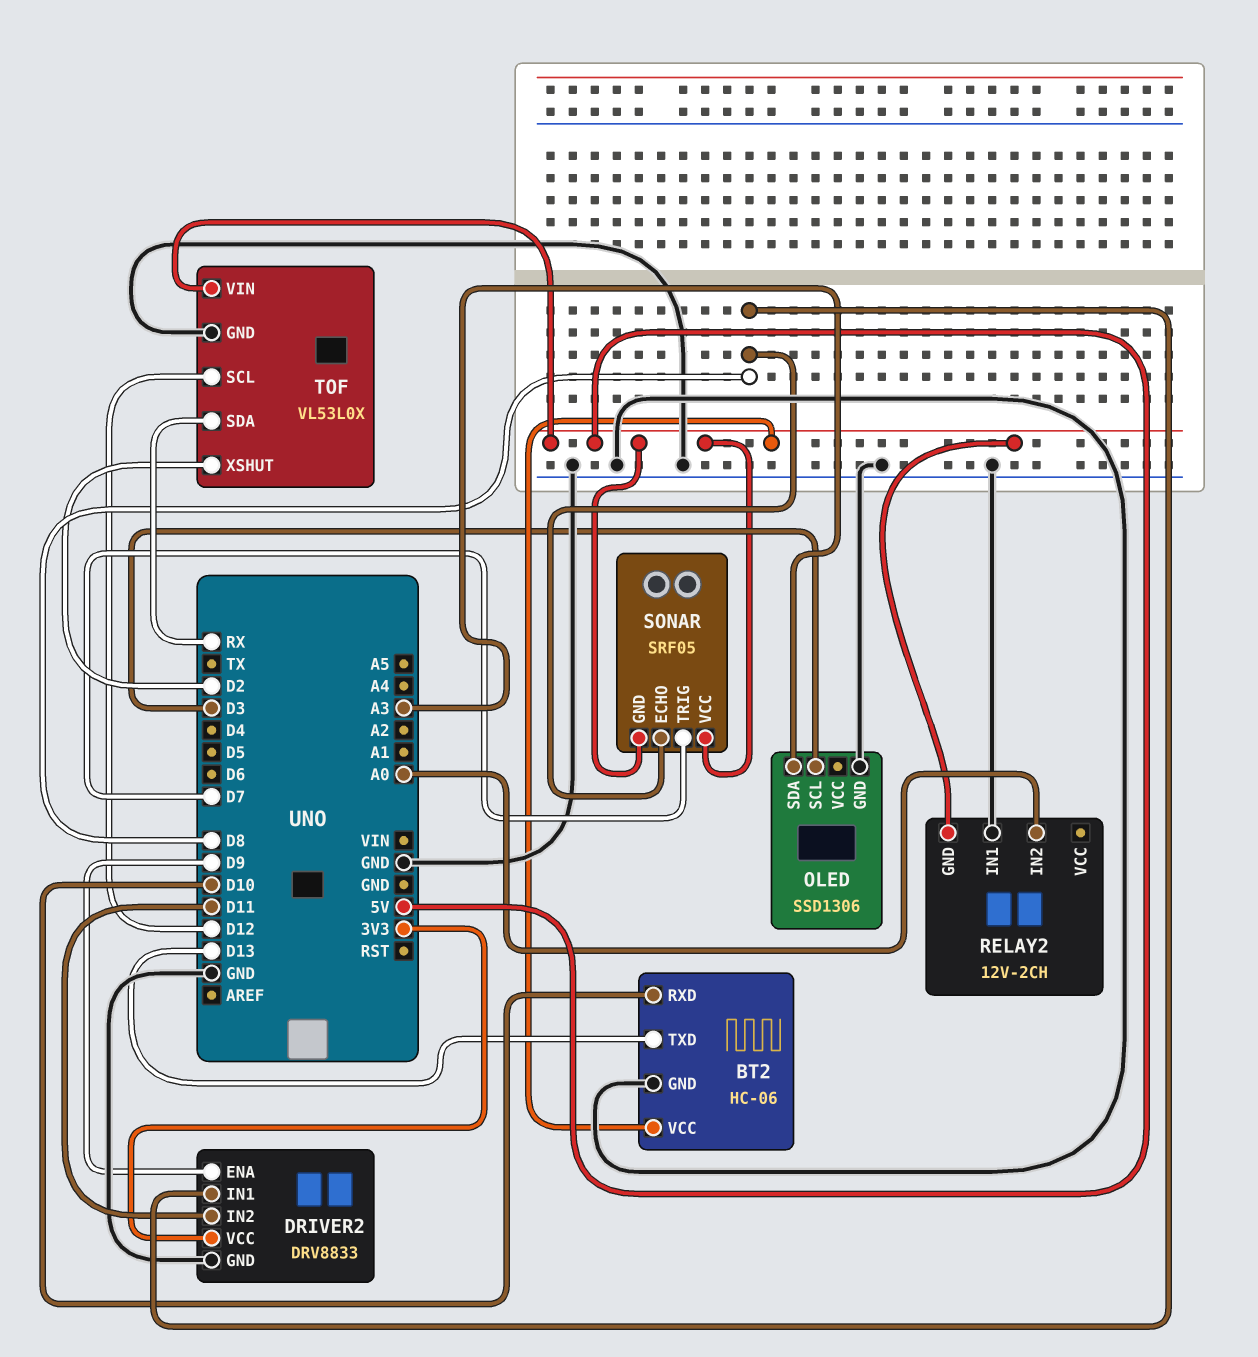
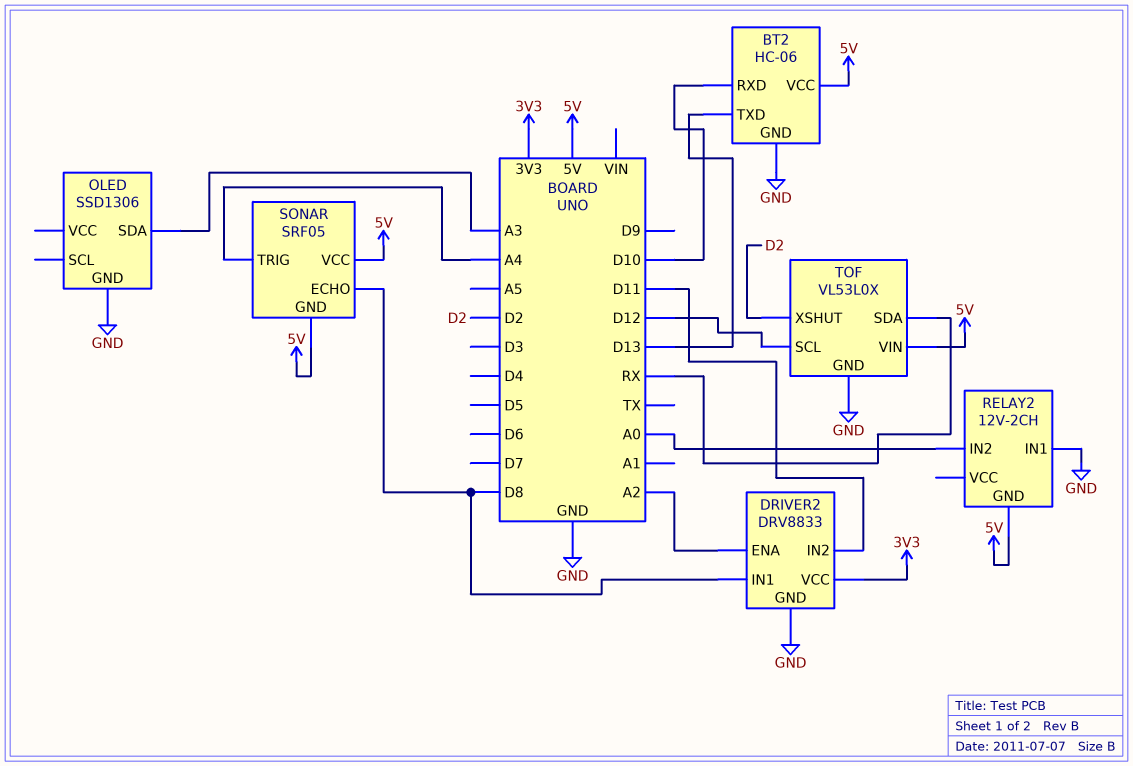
DRIVER2 pin ENA: D9 -> A2
OLED pin SCL: D3 -> none
SONAR pin TRIG: D7 -> A4

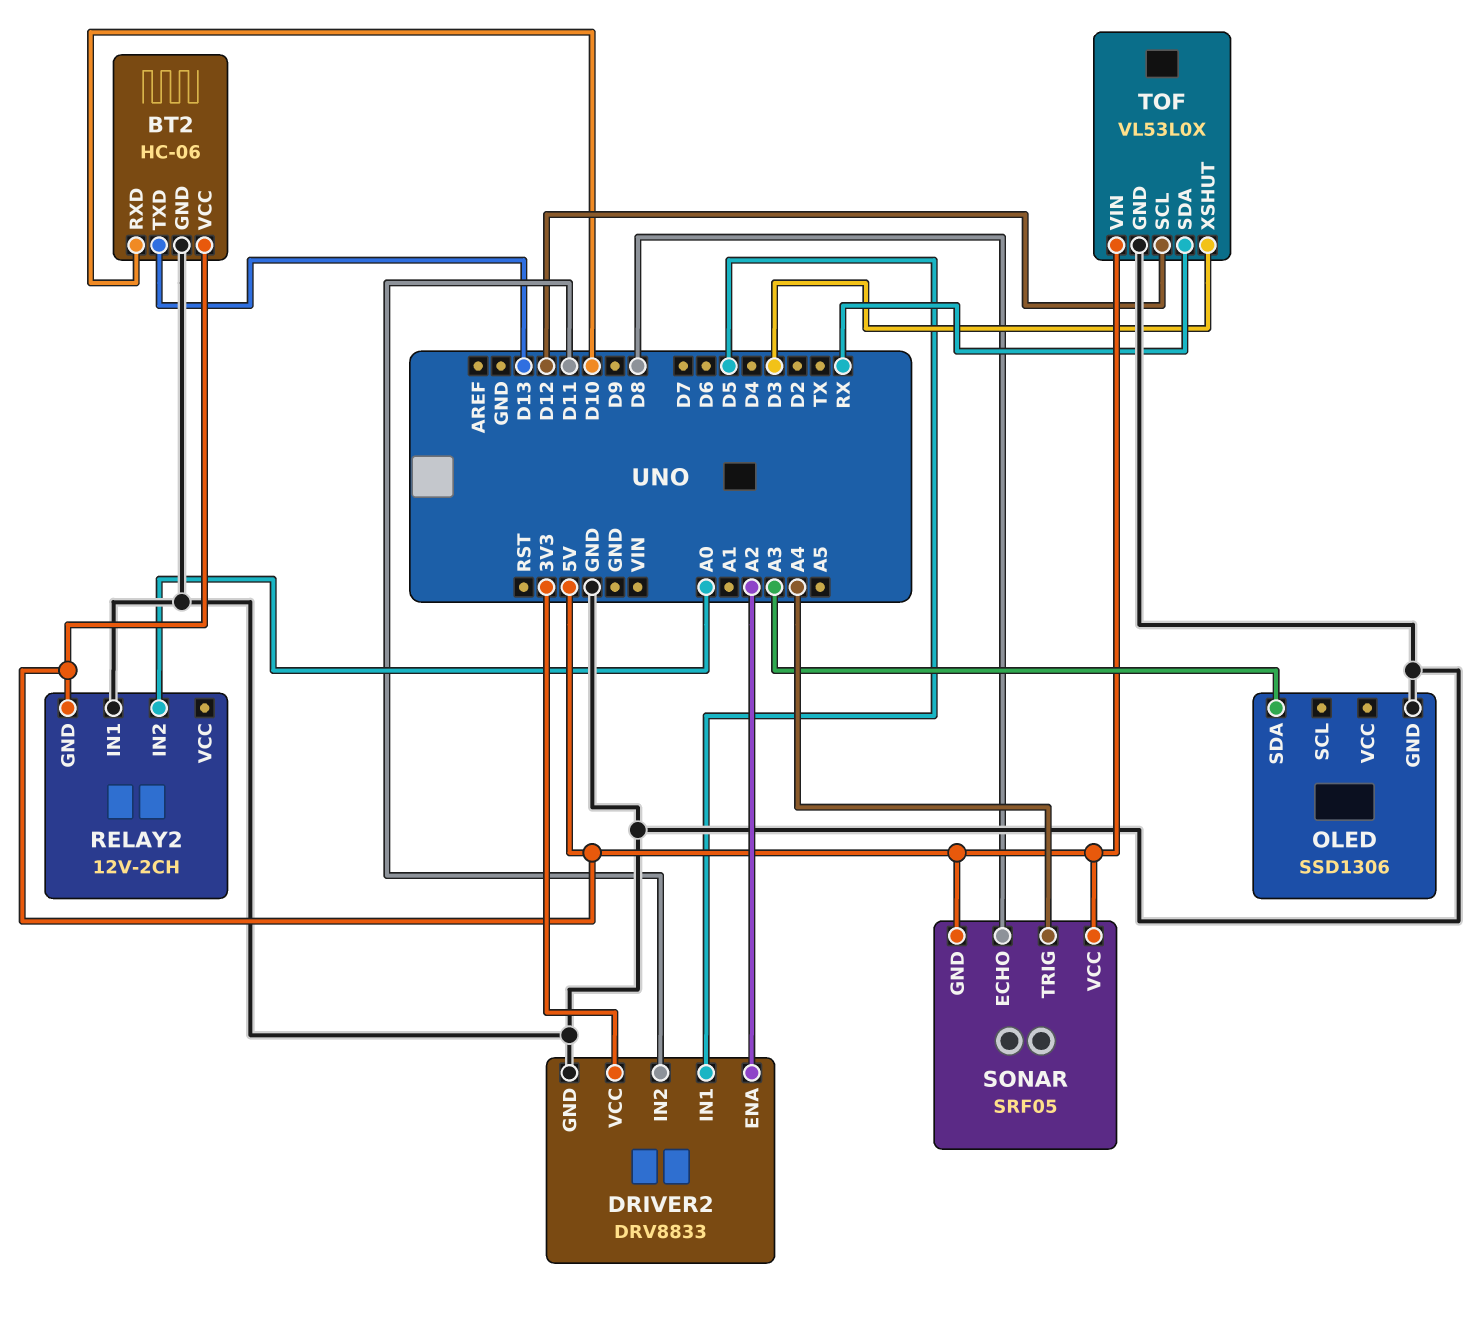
DRIVER2 pin IN1: D8 -> D5
TOF pin XSHUT: D2 -> D3

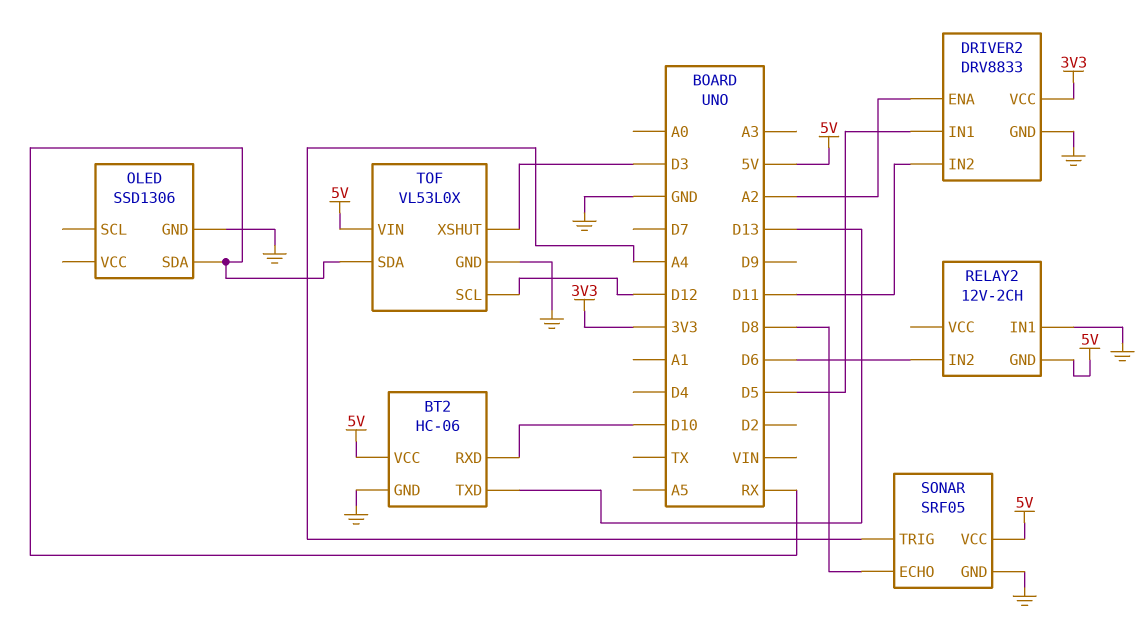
OLED pin SDA: A3 -> RX
RELAY2 pin IN2: A0 -> D6
SONAR pin GND: 5V -> GND

